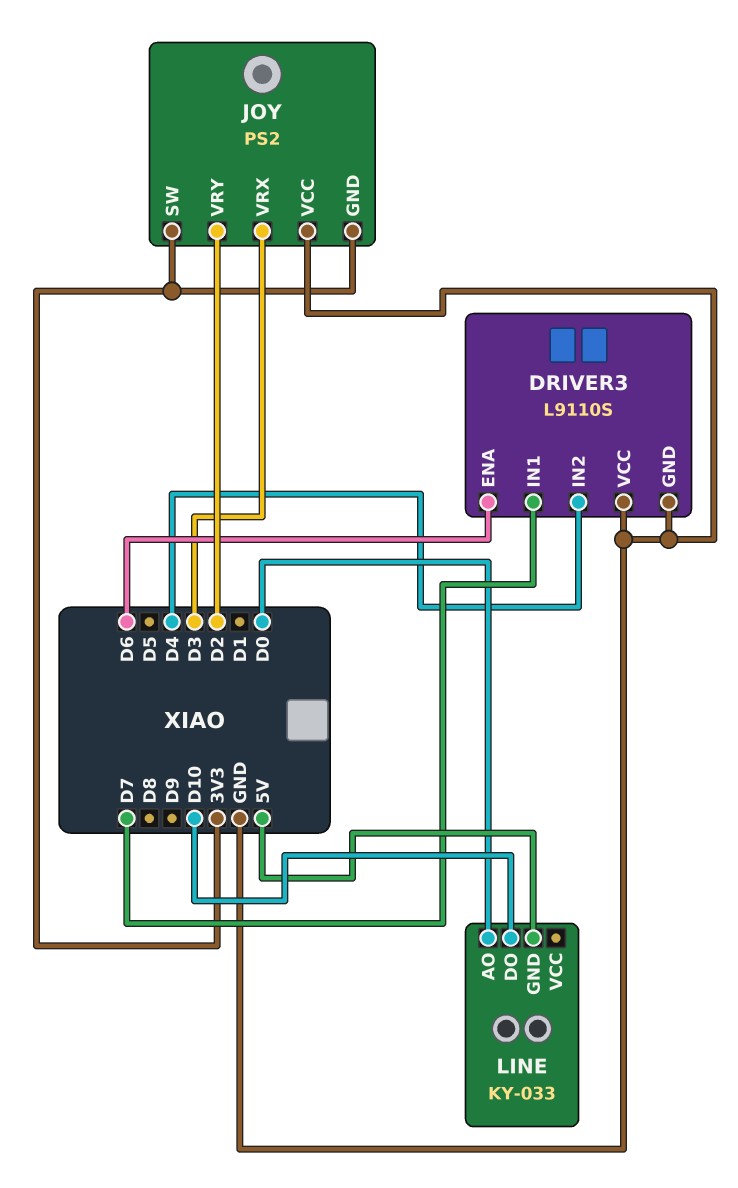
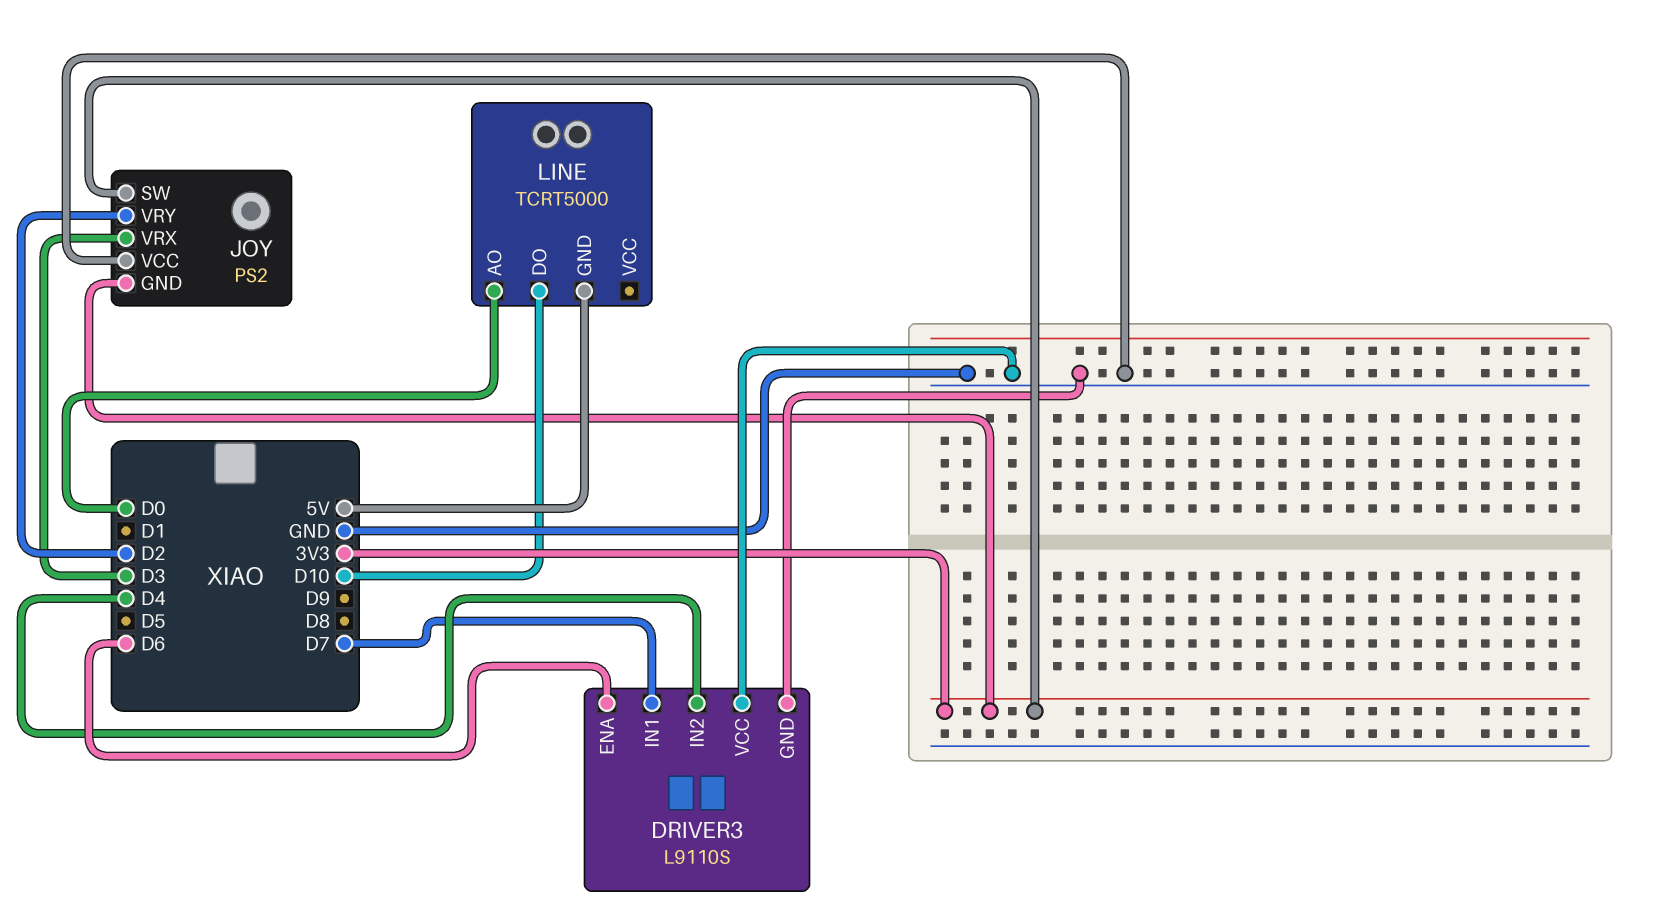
LINE: KY-033 -> TCRT5000

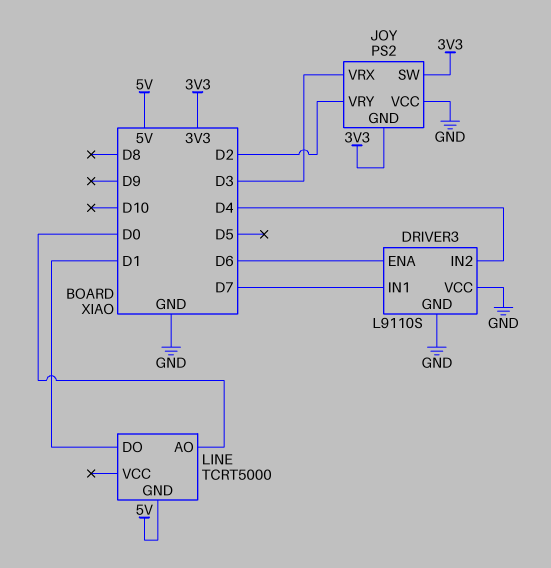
LINE pin DO: D10 -> D1

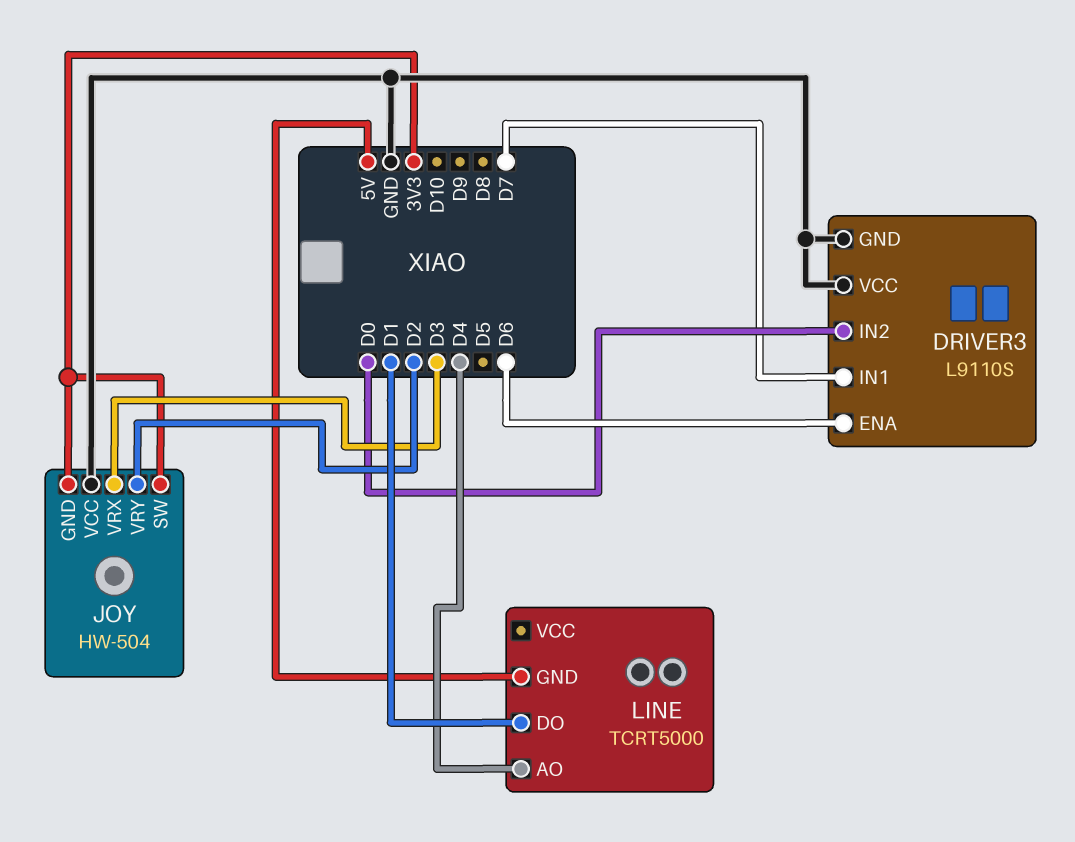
DRIVER3 pin IN2: D4 -> D0
JOY: PS2 -> HW-504
LINE pin AO: D0 -> D4

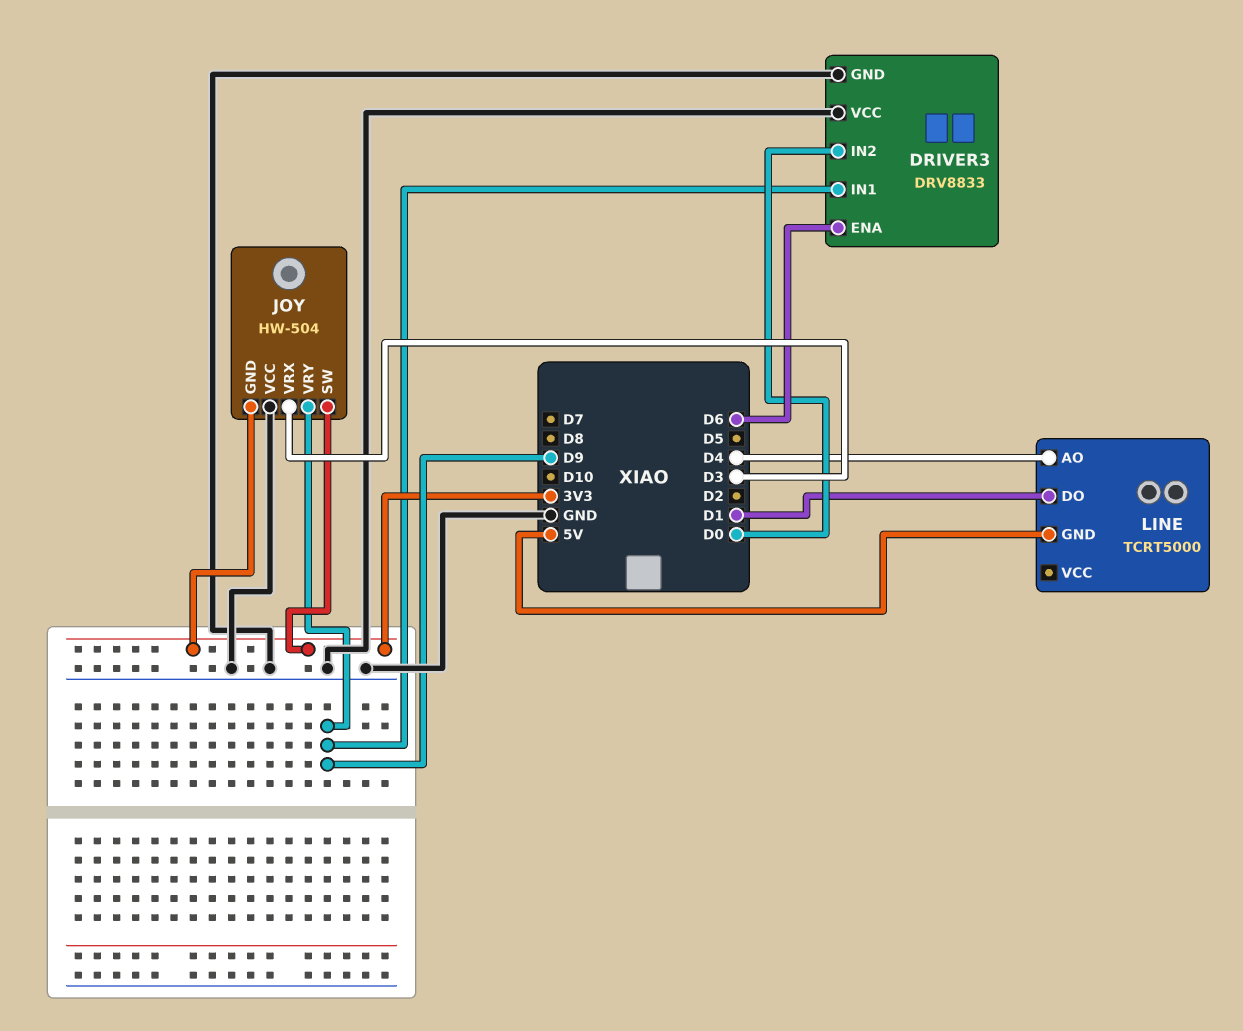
DRIVER3: L9110S -> DRV8833
DRIVER3 pin IN1: D7 -> D9
JOY pin VRY: D2 -> D9

